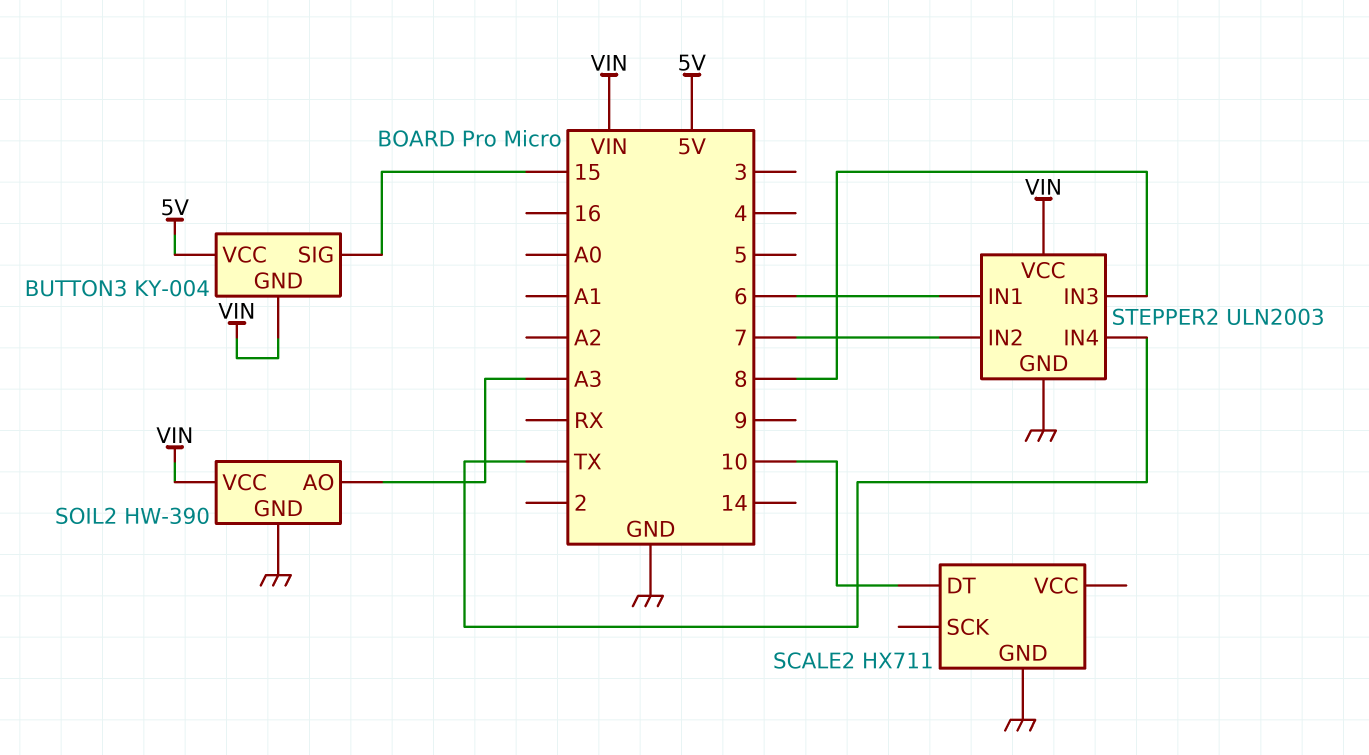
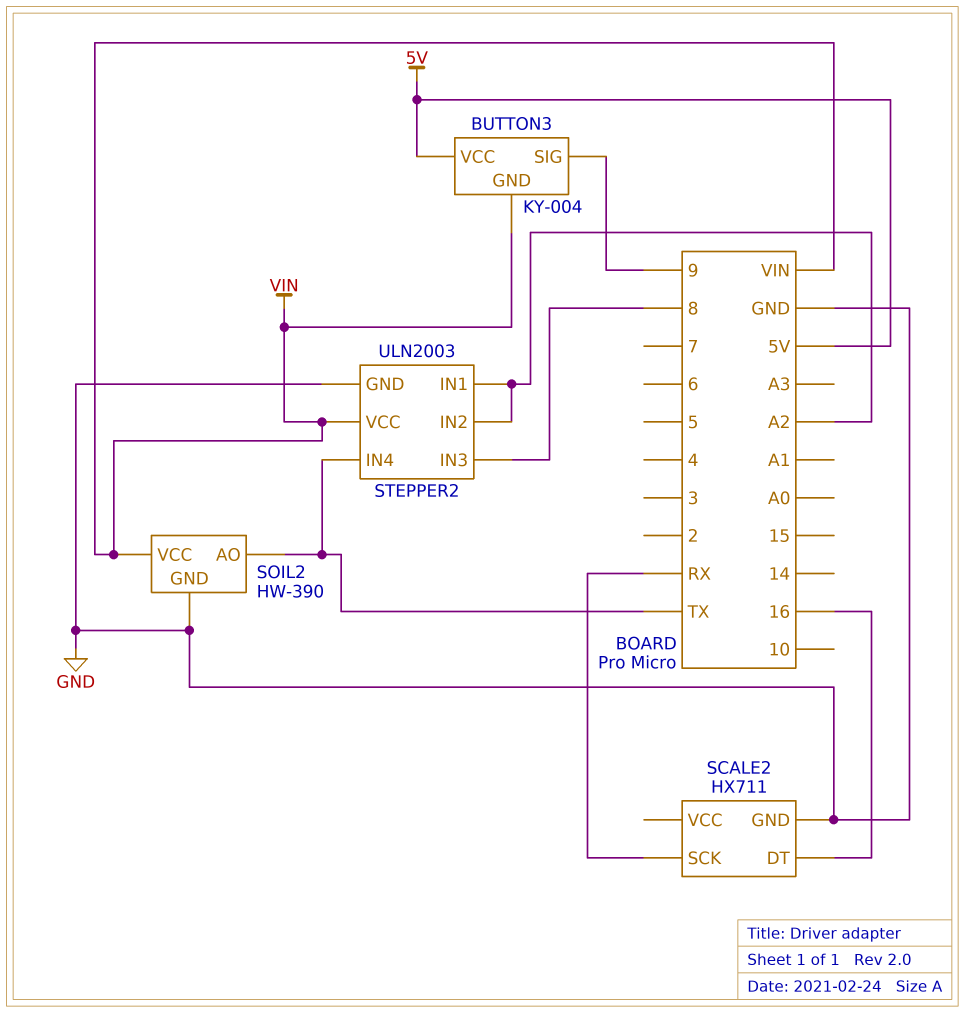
BUTTON3 pin SIG: 15 -> 9
SCALE2 pin DT: 10 -> 16
SCALE2 pin SCK: none -> RX
SOIL2 pin AO: A3 -> TX
STEPPER2 pin IN1: 6 -> A2
STEPPER2 pin IN2: 7 -> A2

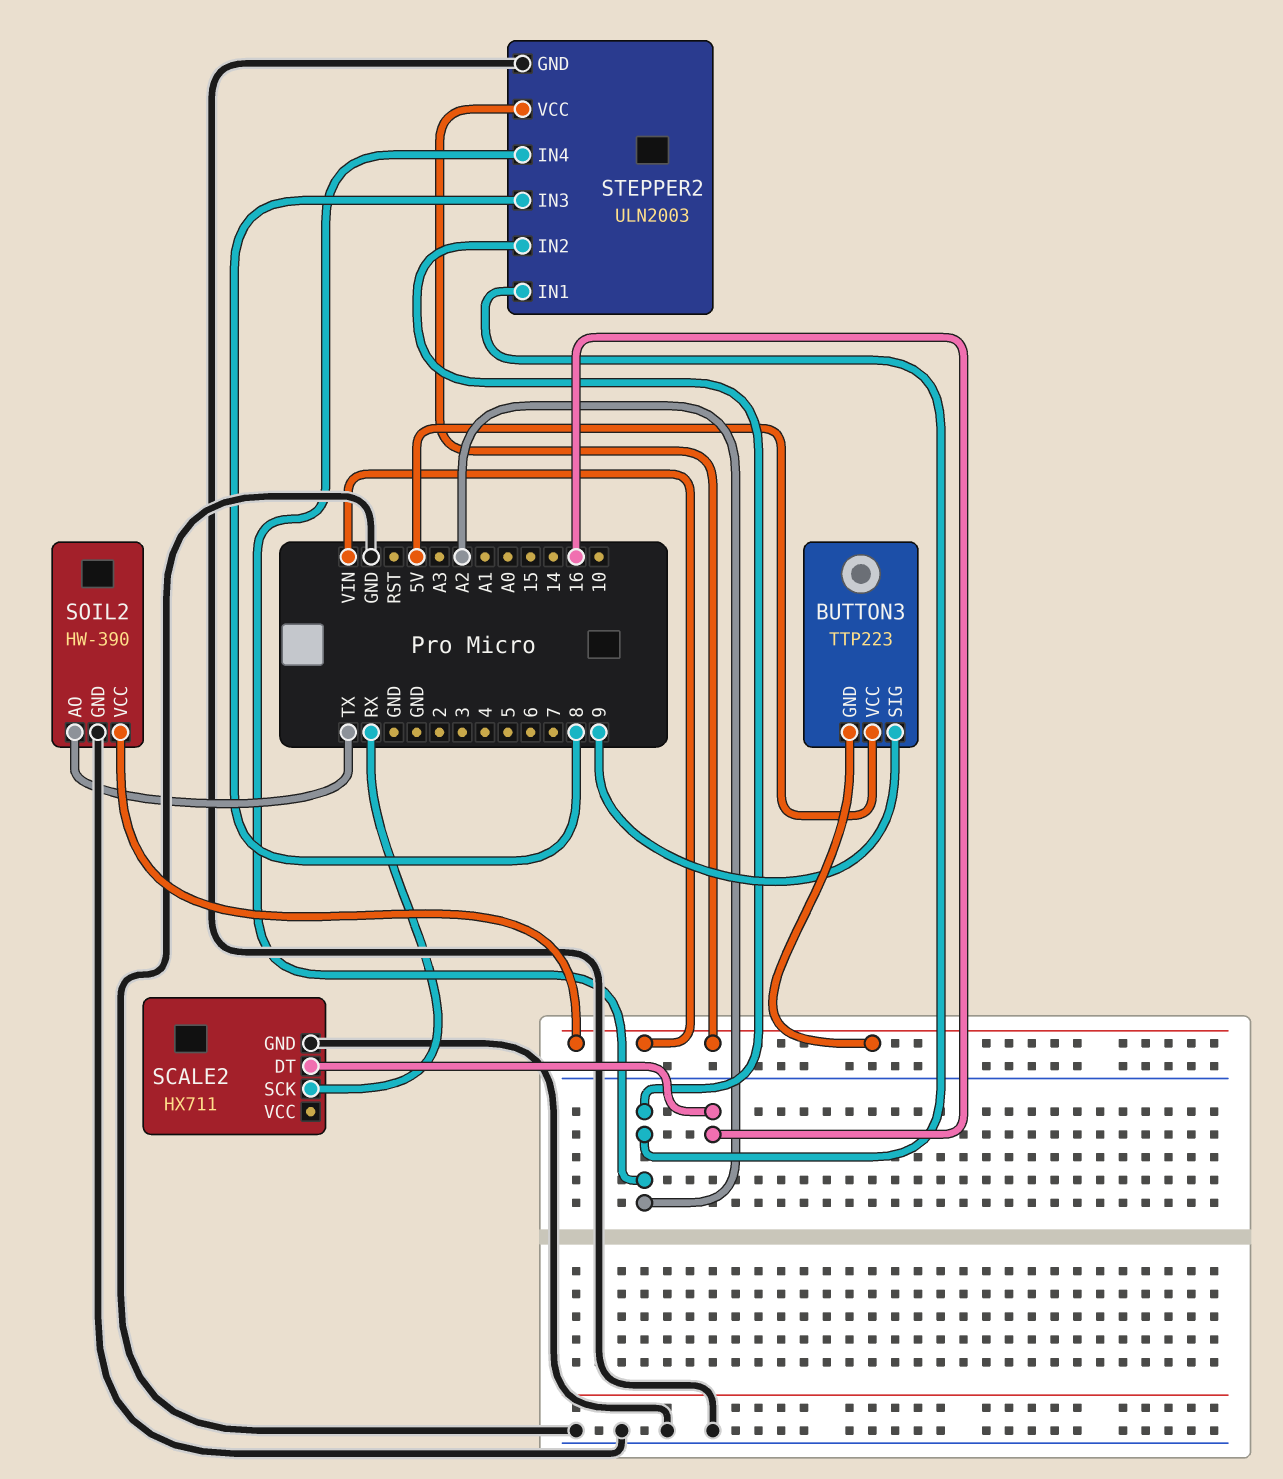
BUTTON3: KY-004 -> TTP223
STEPPER2 pin IN4: TX -> A2

